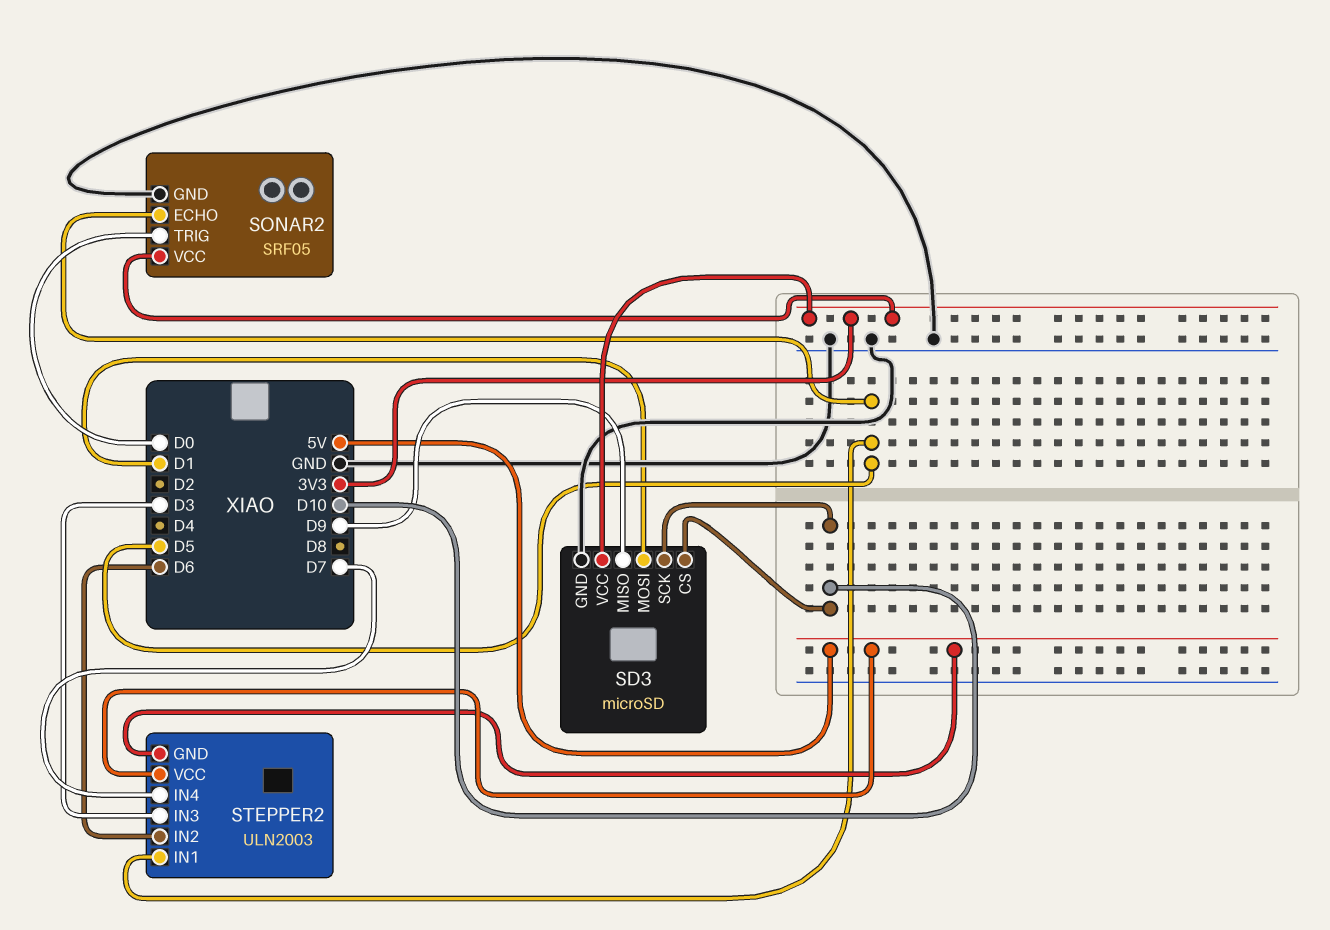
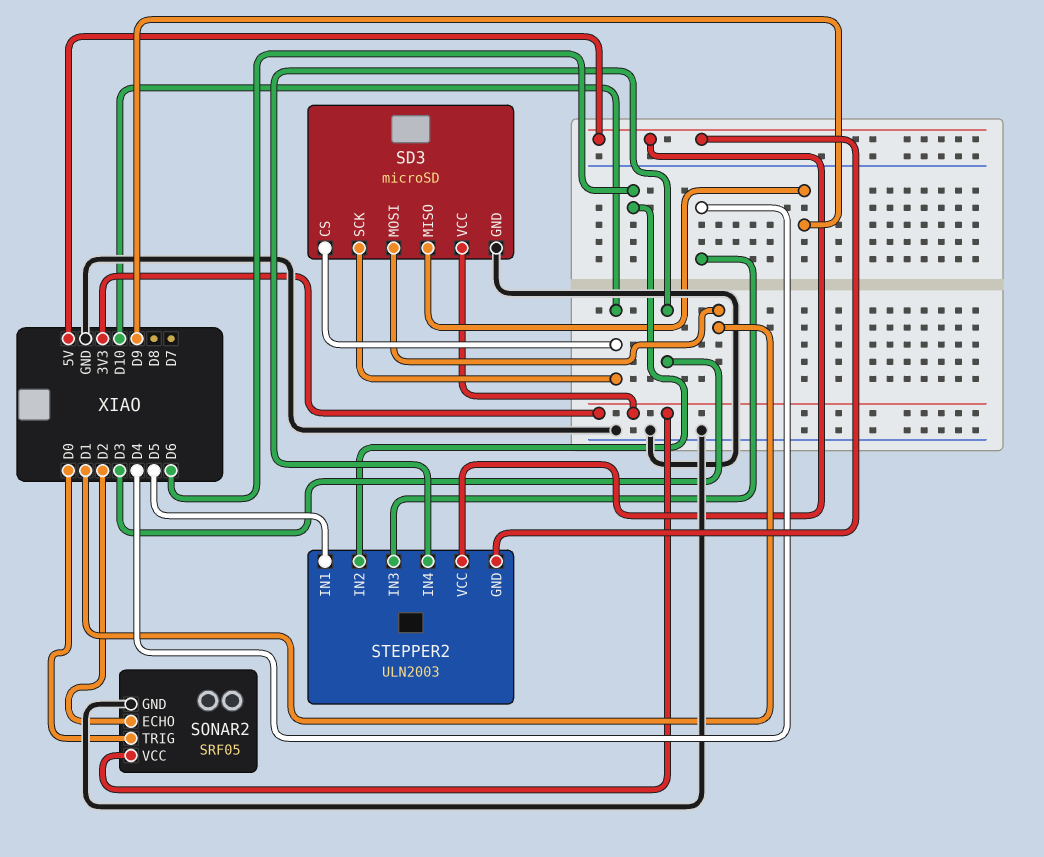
SONAR2 pin ECHO: D5 -> D2
STEPPER2 pin IN3: D3 -> D4
STEPPER2 pin IN4: D7 -> D3

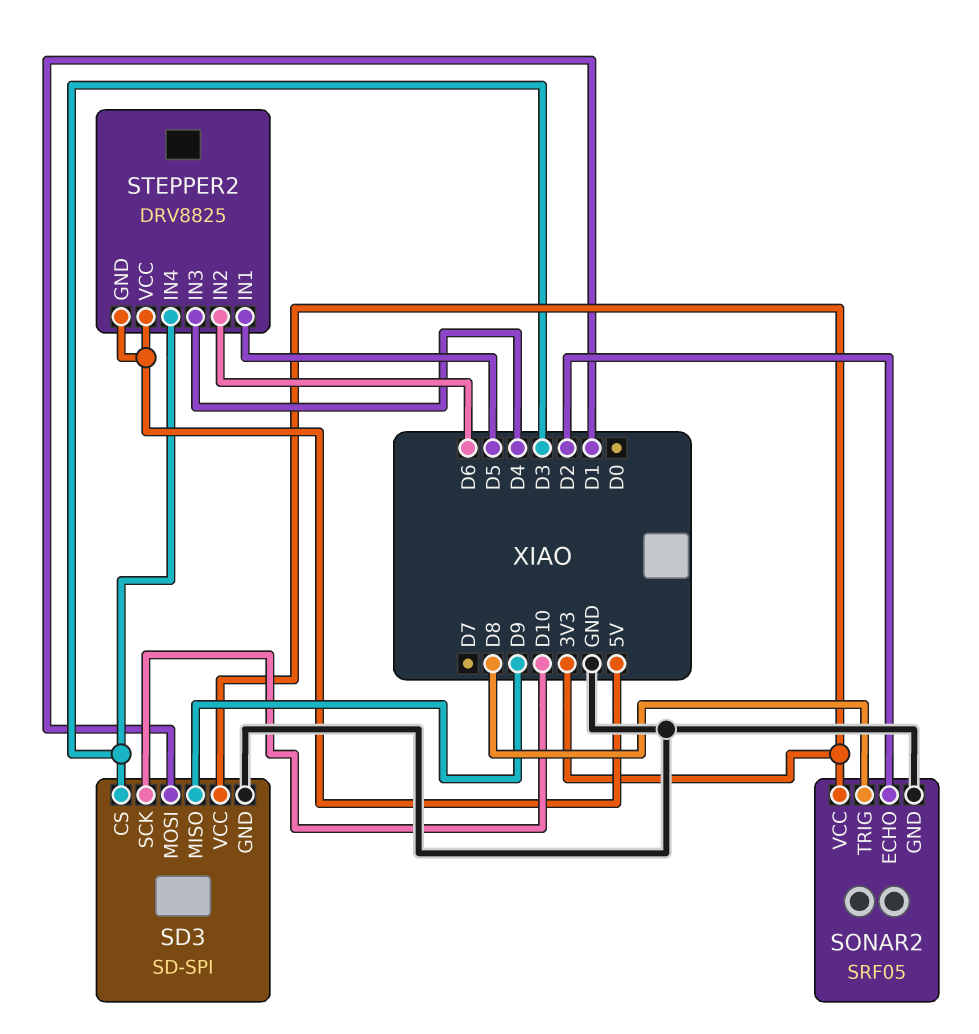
SD3: microSD -> SD-SPI
SD3 pin CS: D10 -> D3
SONAR2 pin TRIG: D0 -> D8
STEPPER2: ULN2003 -> DRV8825

